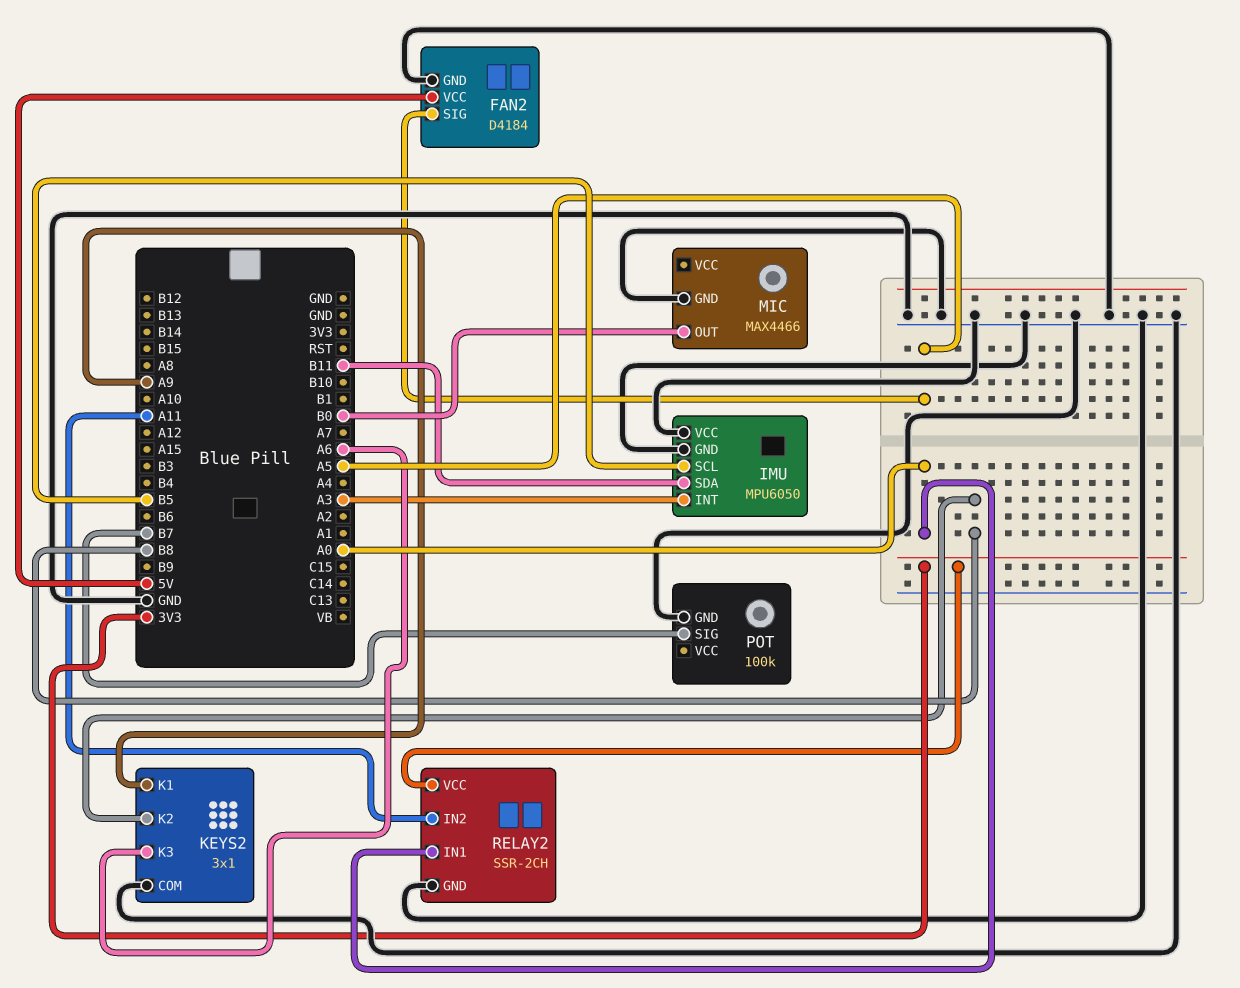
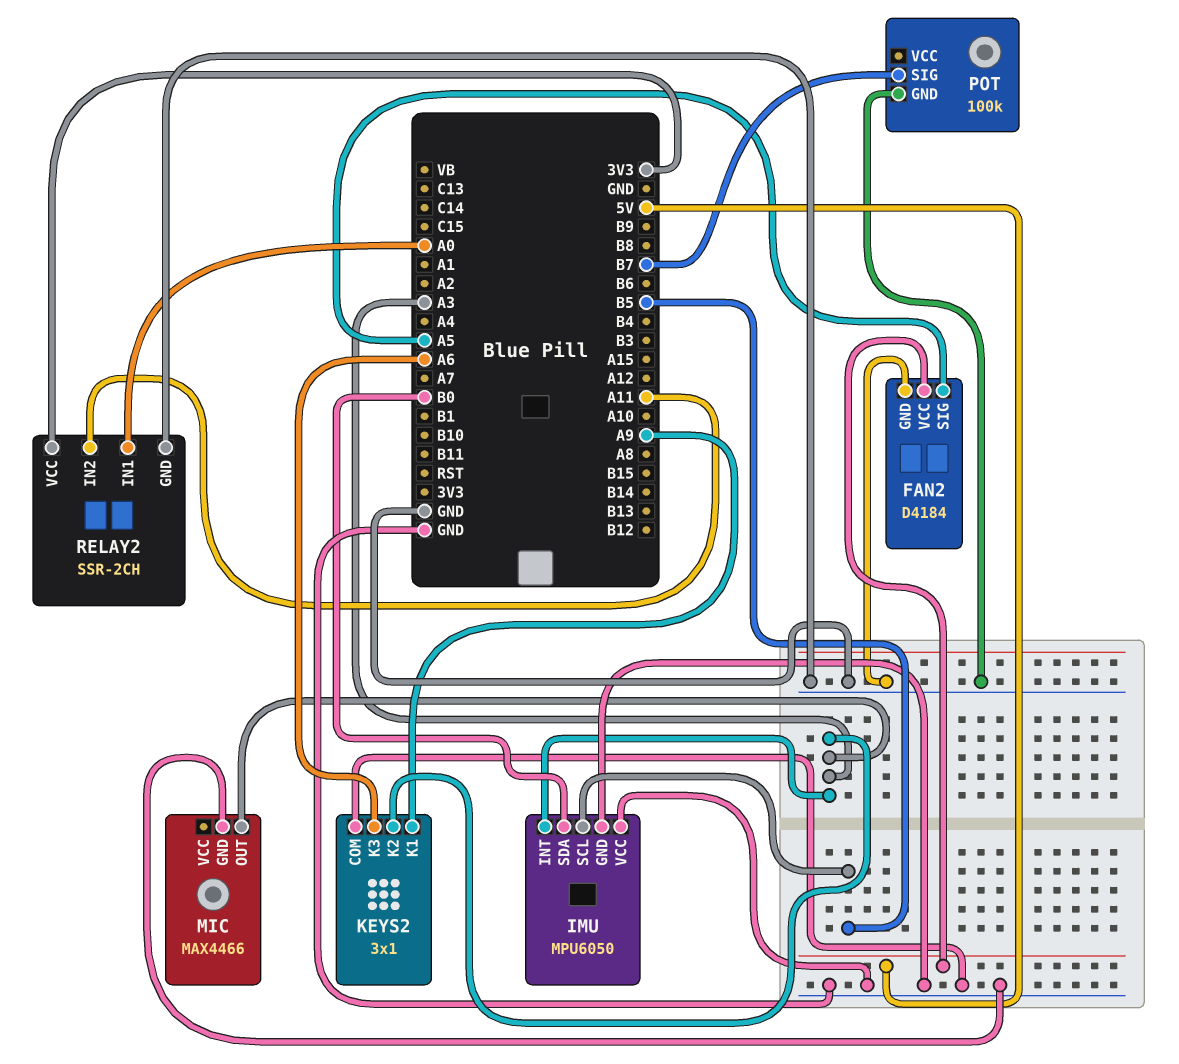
IMU pin SDA: B11 -> B0
KEYS2 pin K2: B8 -> A3
MIC pin OUT: B0 -> A3

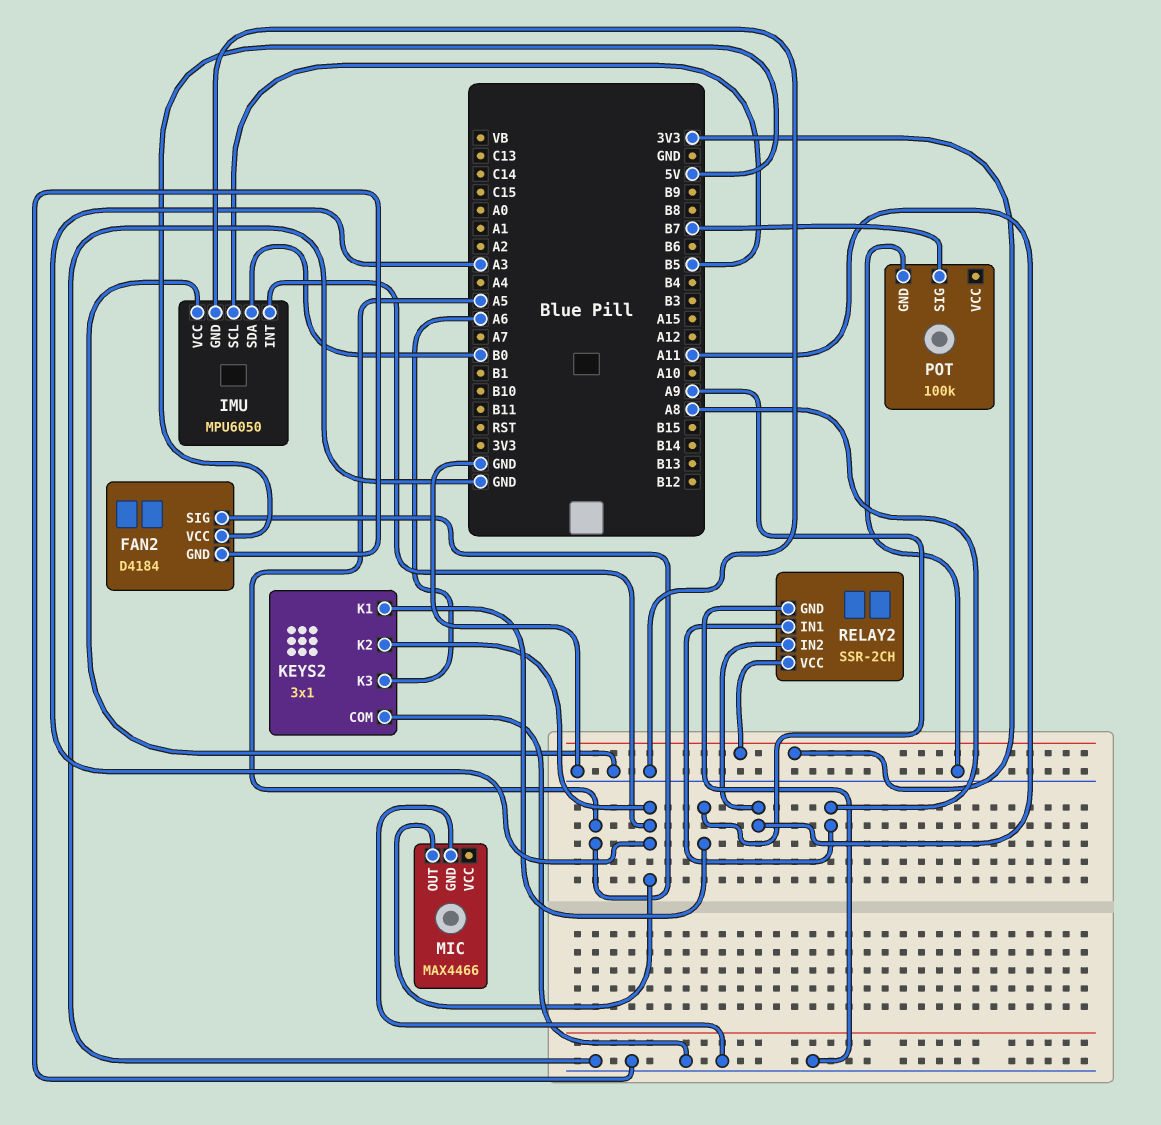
RELAY2 pin IN1: A0 -> A8

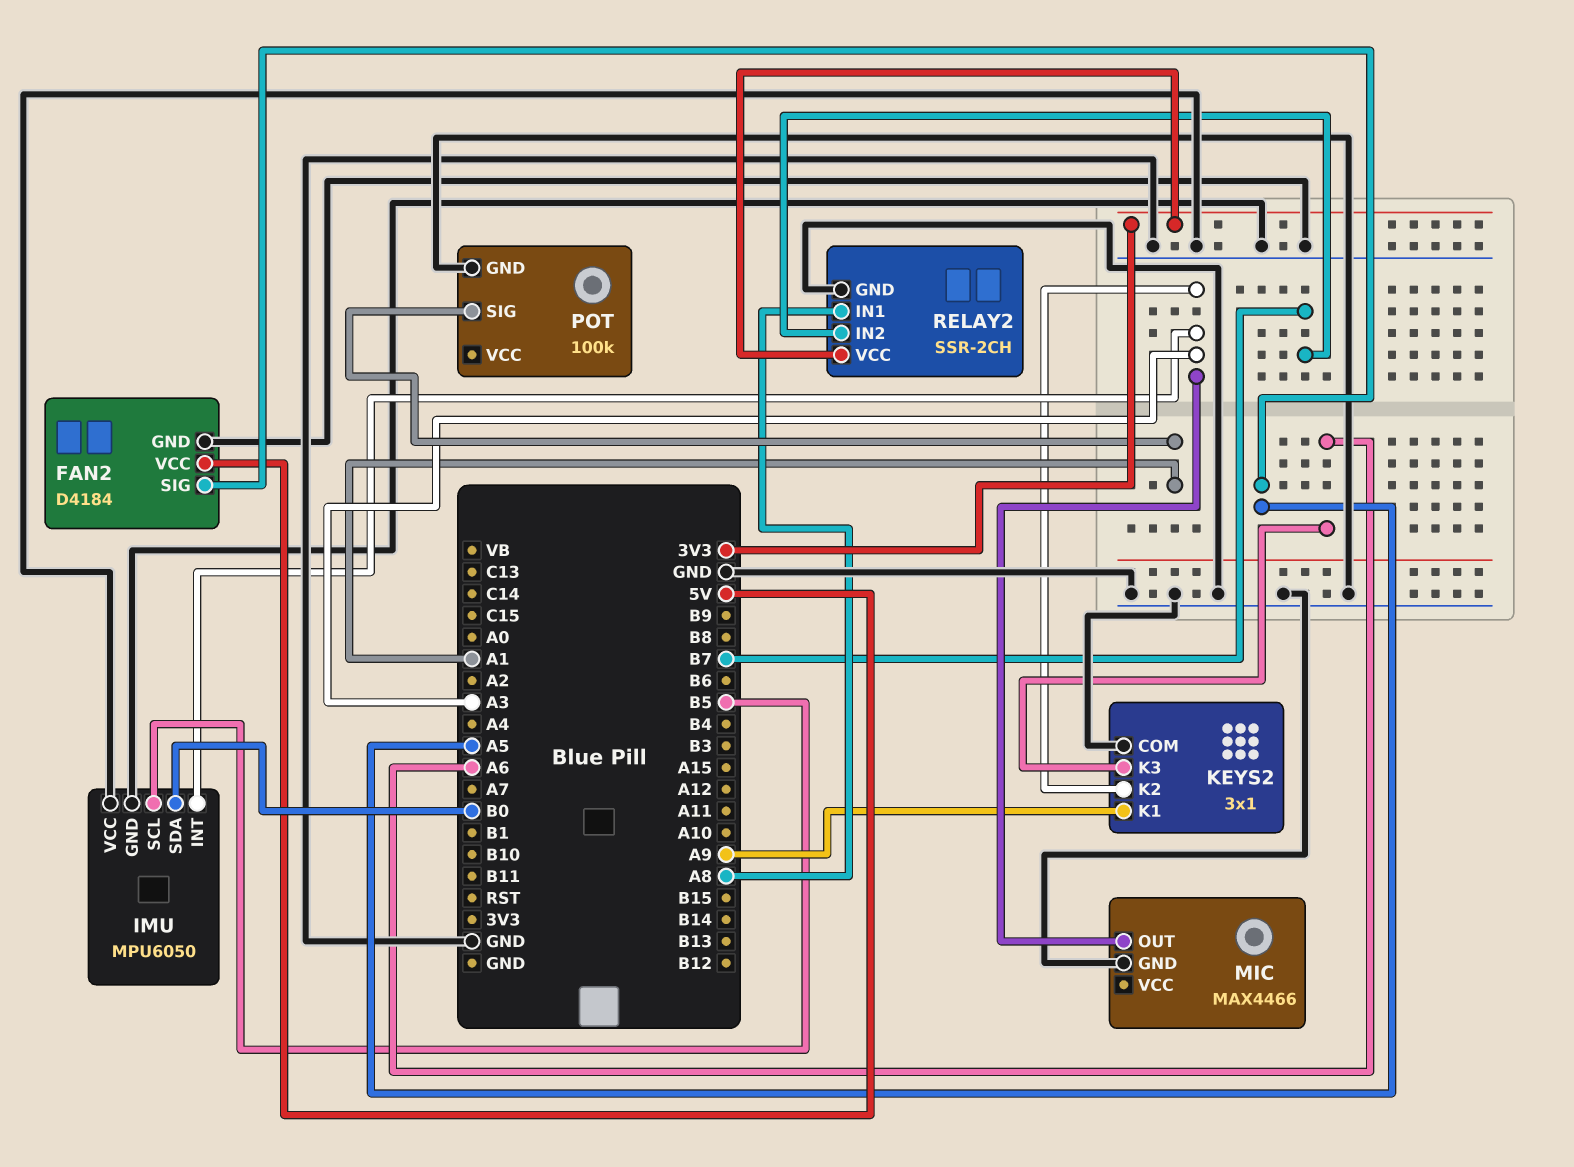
POT pin SIG: B7 -> A1
RELAY2 pin IN2: A11 -> B7

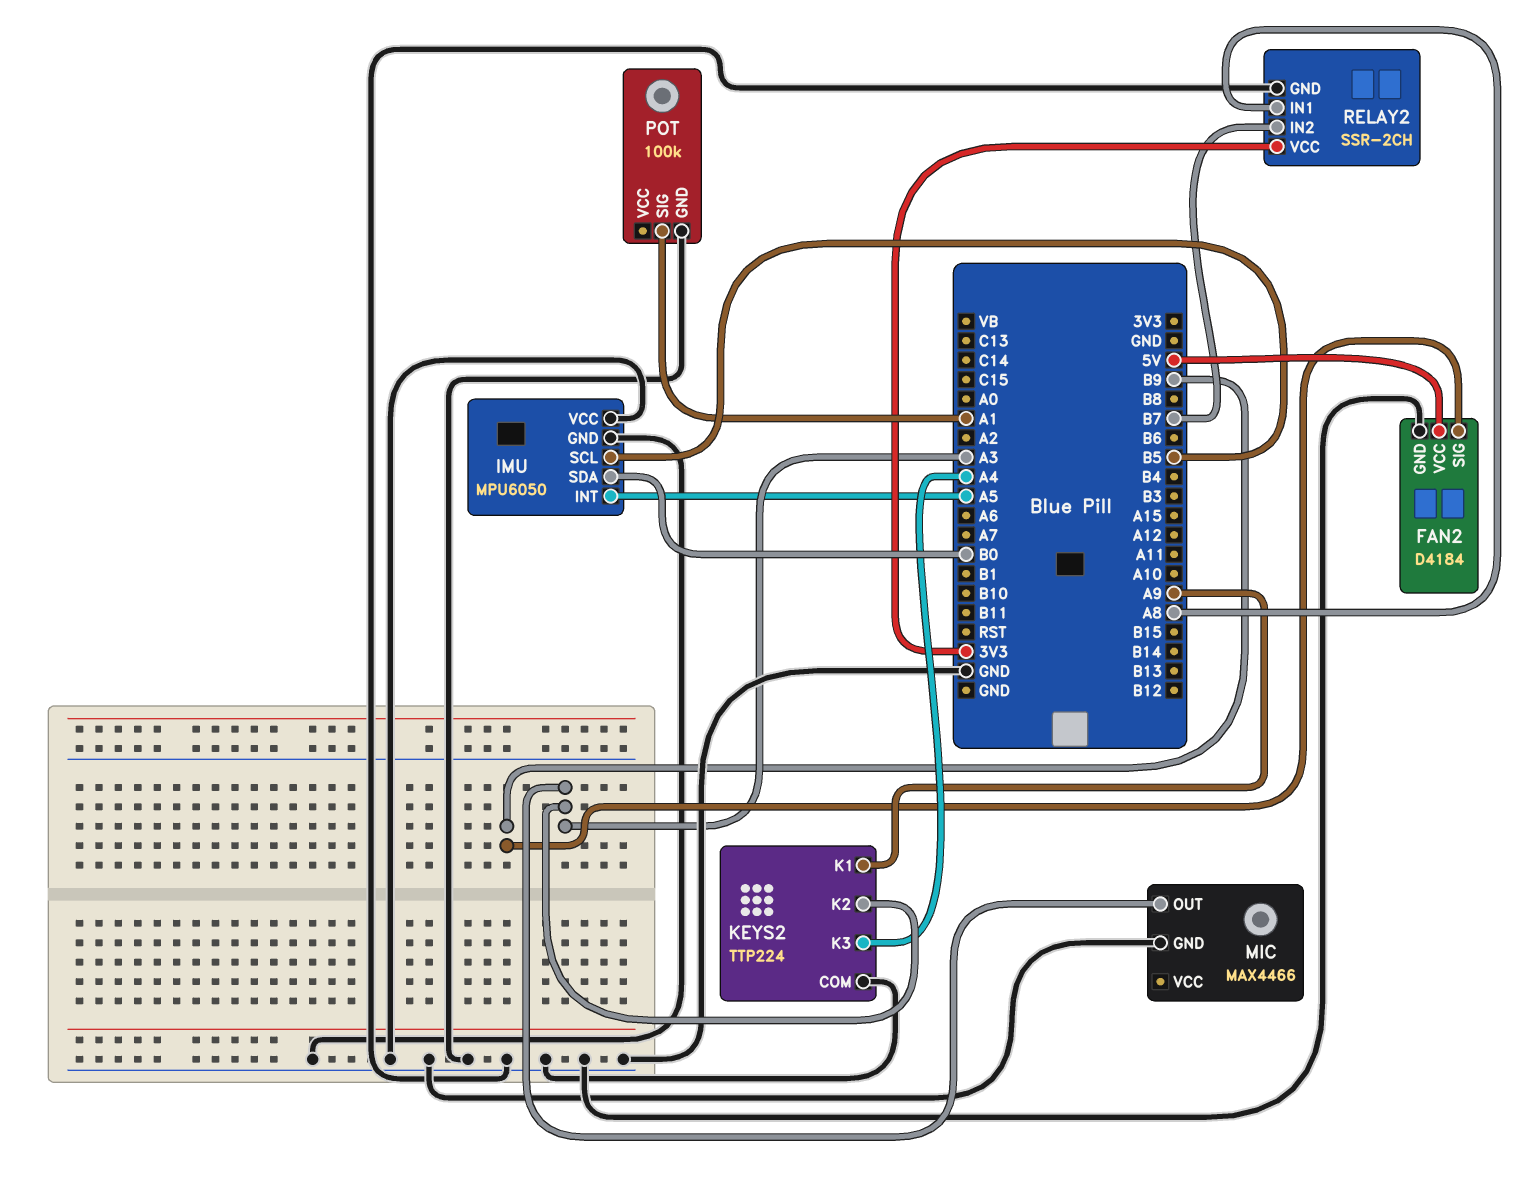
FAN2 pin SIG: A5 -> B9
IMU pin INT: A3 -> A5
KEYS2: 3x1 -> TTP224
KEYS2 pin K3: A6 -> A4

